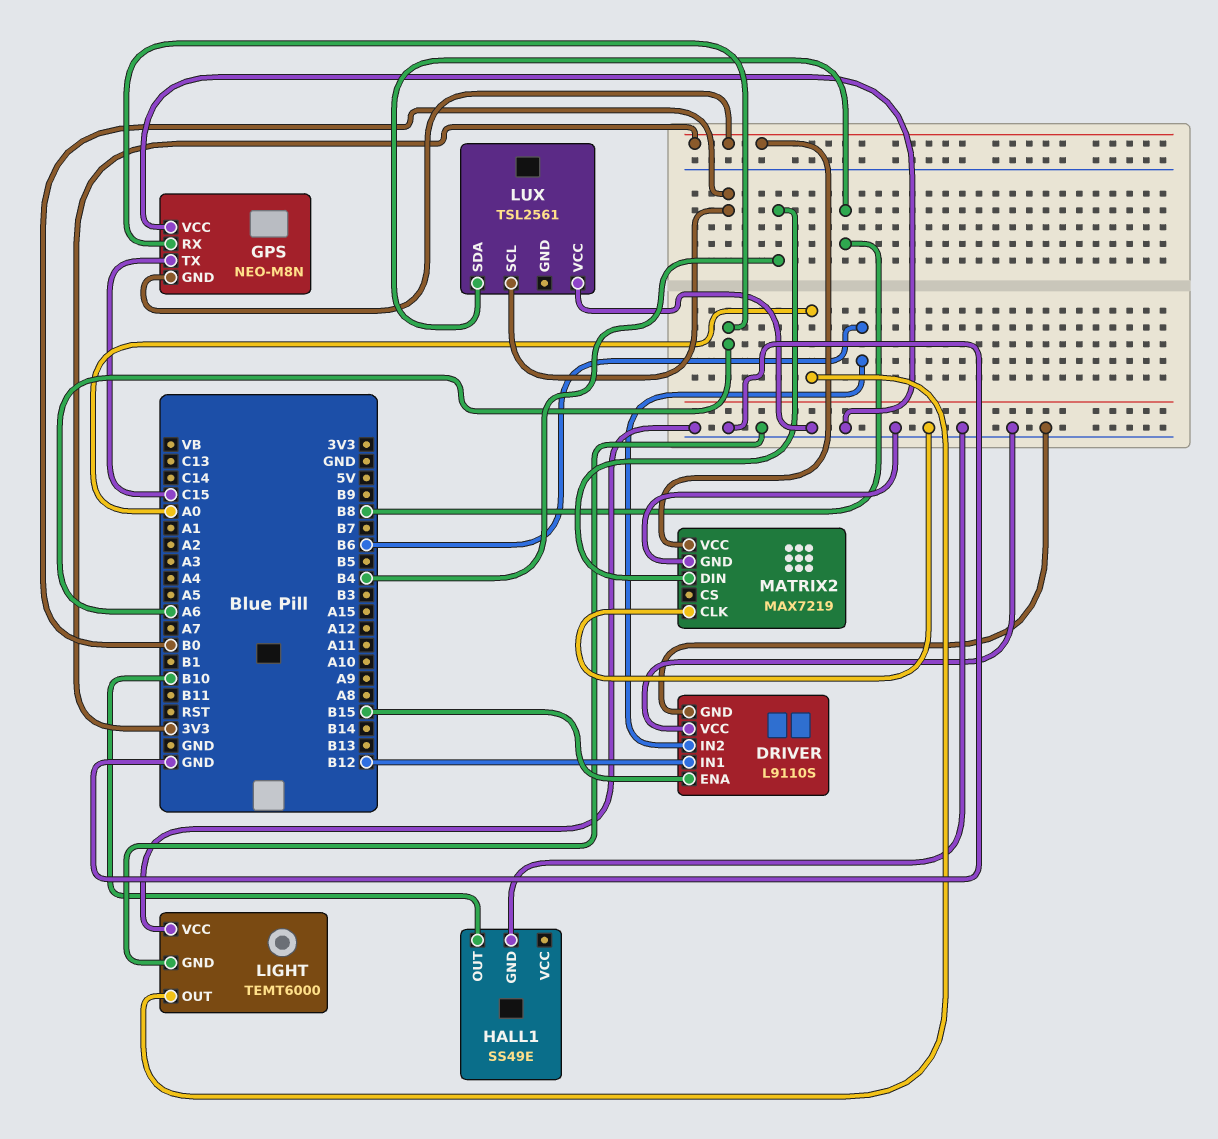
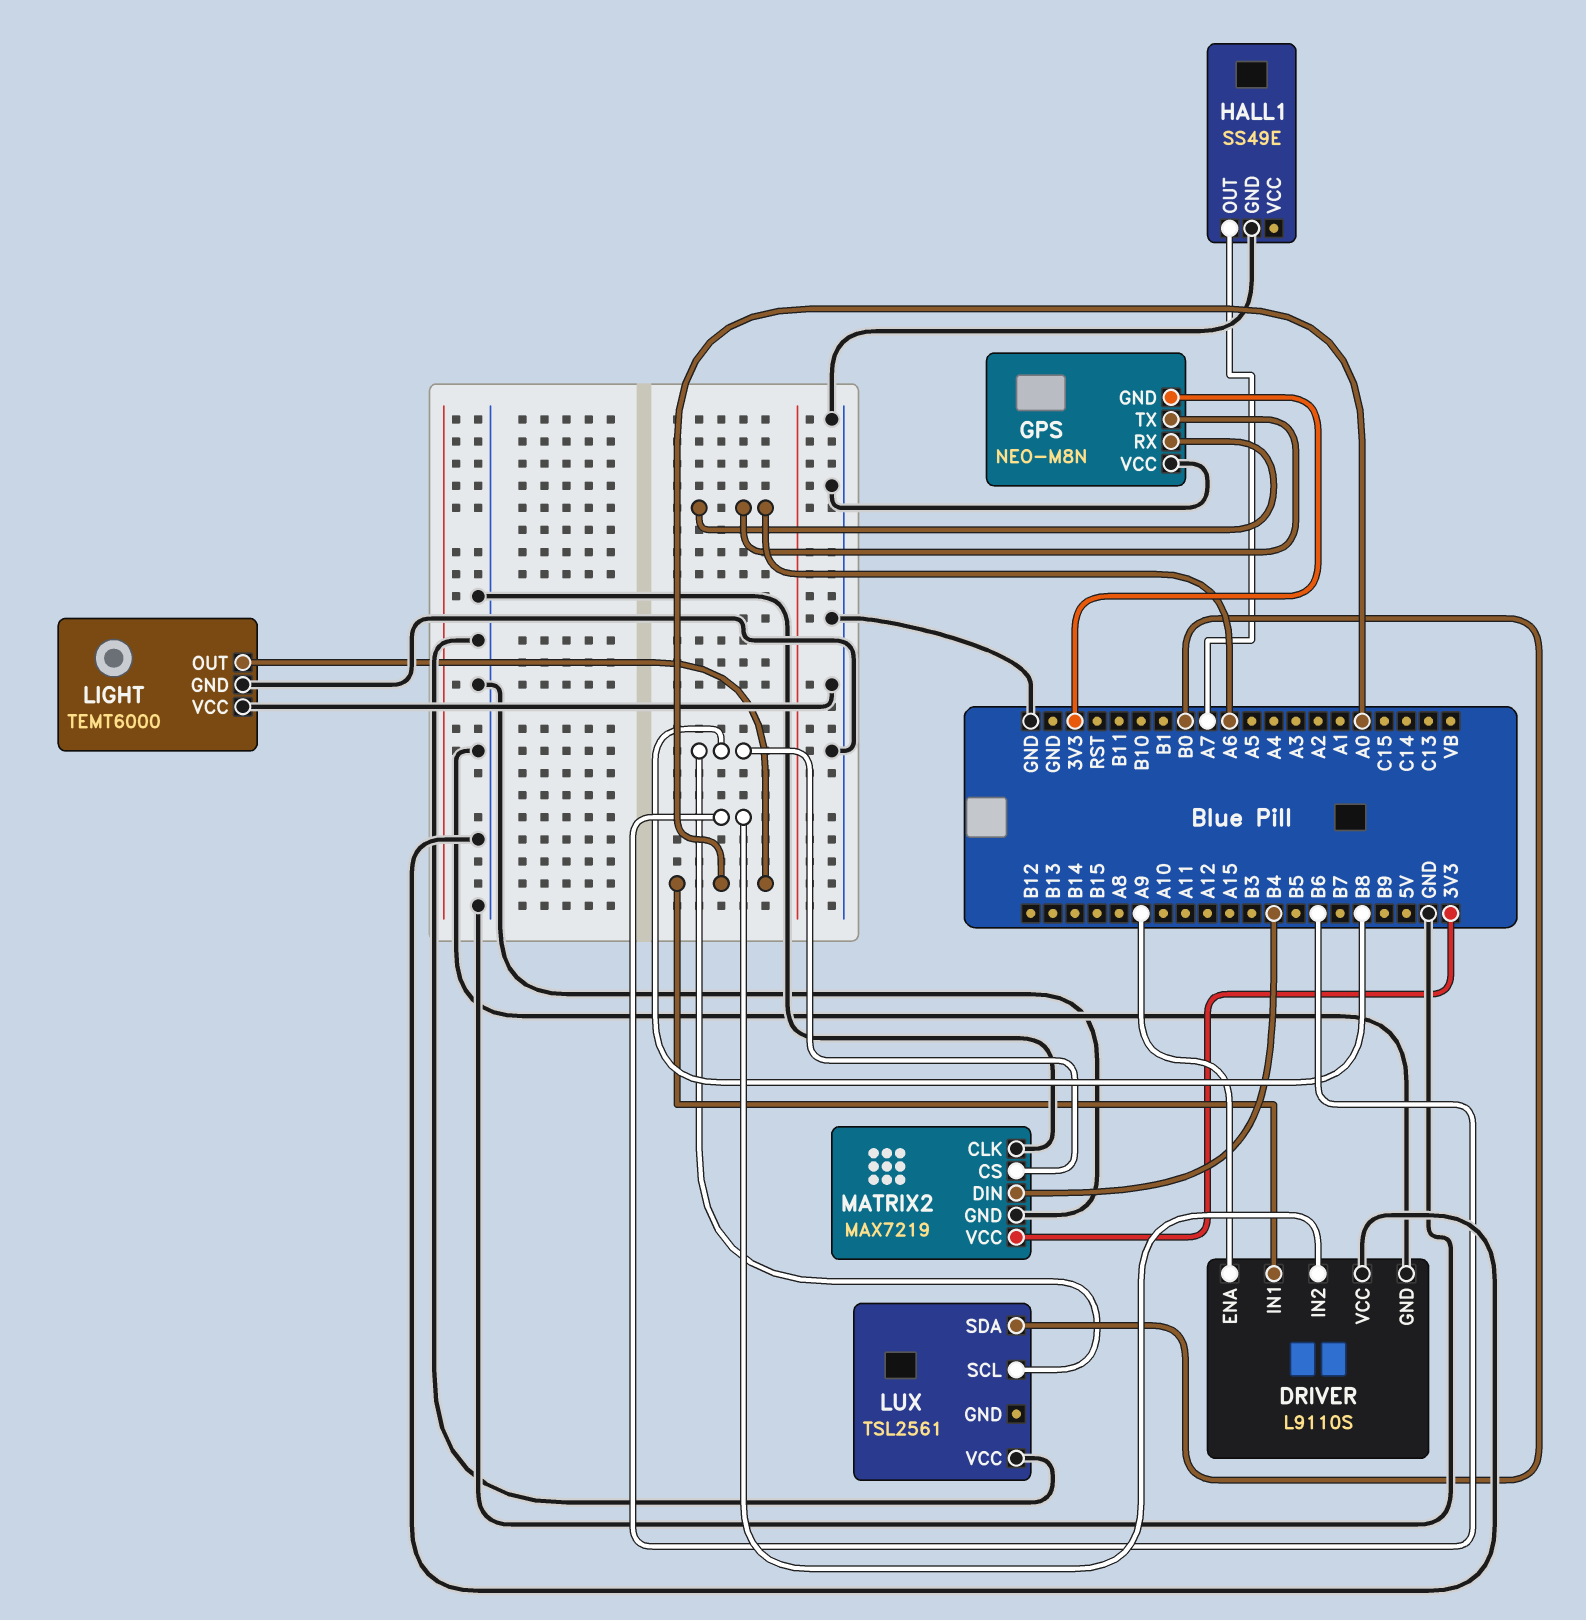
DRIVER pin ENA: B15 -> A9
DRIVER pin IN1: B12 -> A0
GPS pin TX: C15 -> A6
HALL1 pin OUT: B10 -> A7
LUX pin SCL: B0 -> B8
LUX pin SDA: B8 -> B0
MATRIX2 pin CS: none -> B8

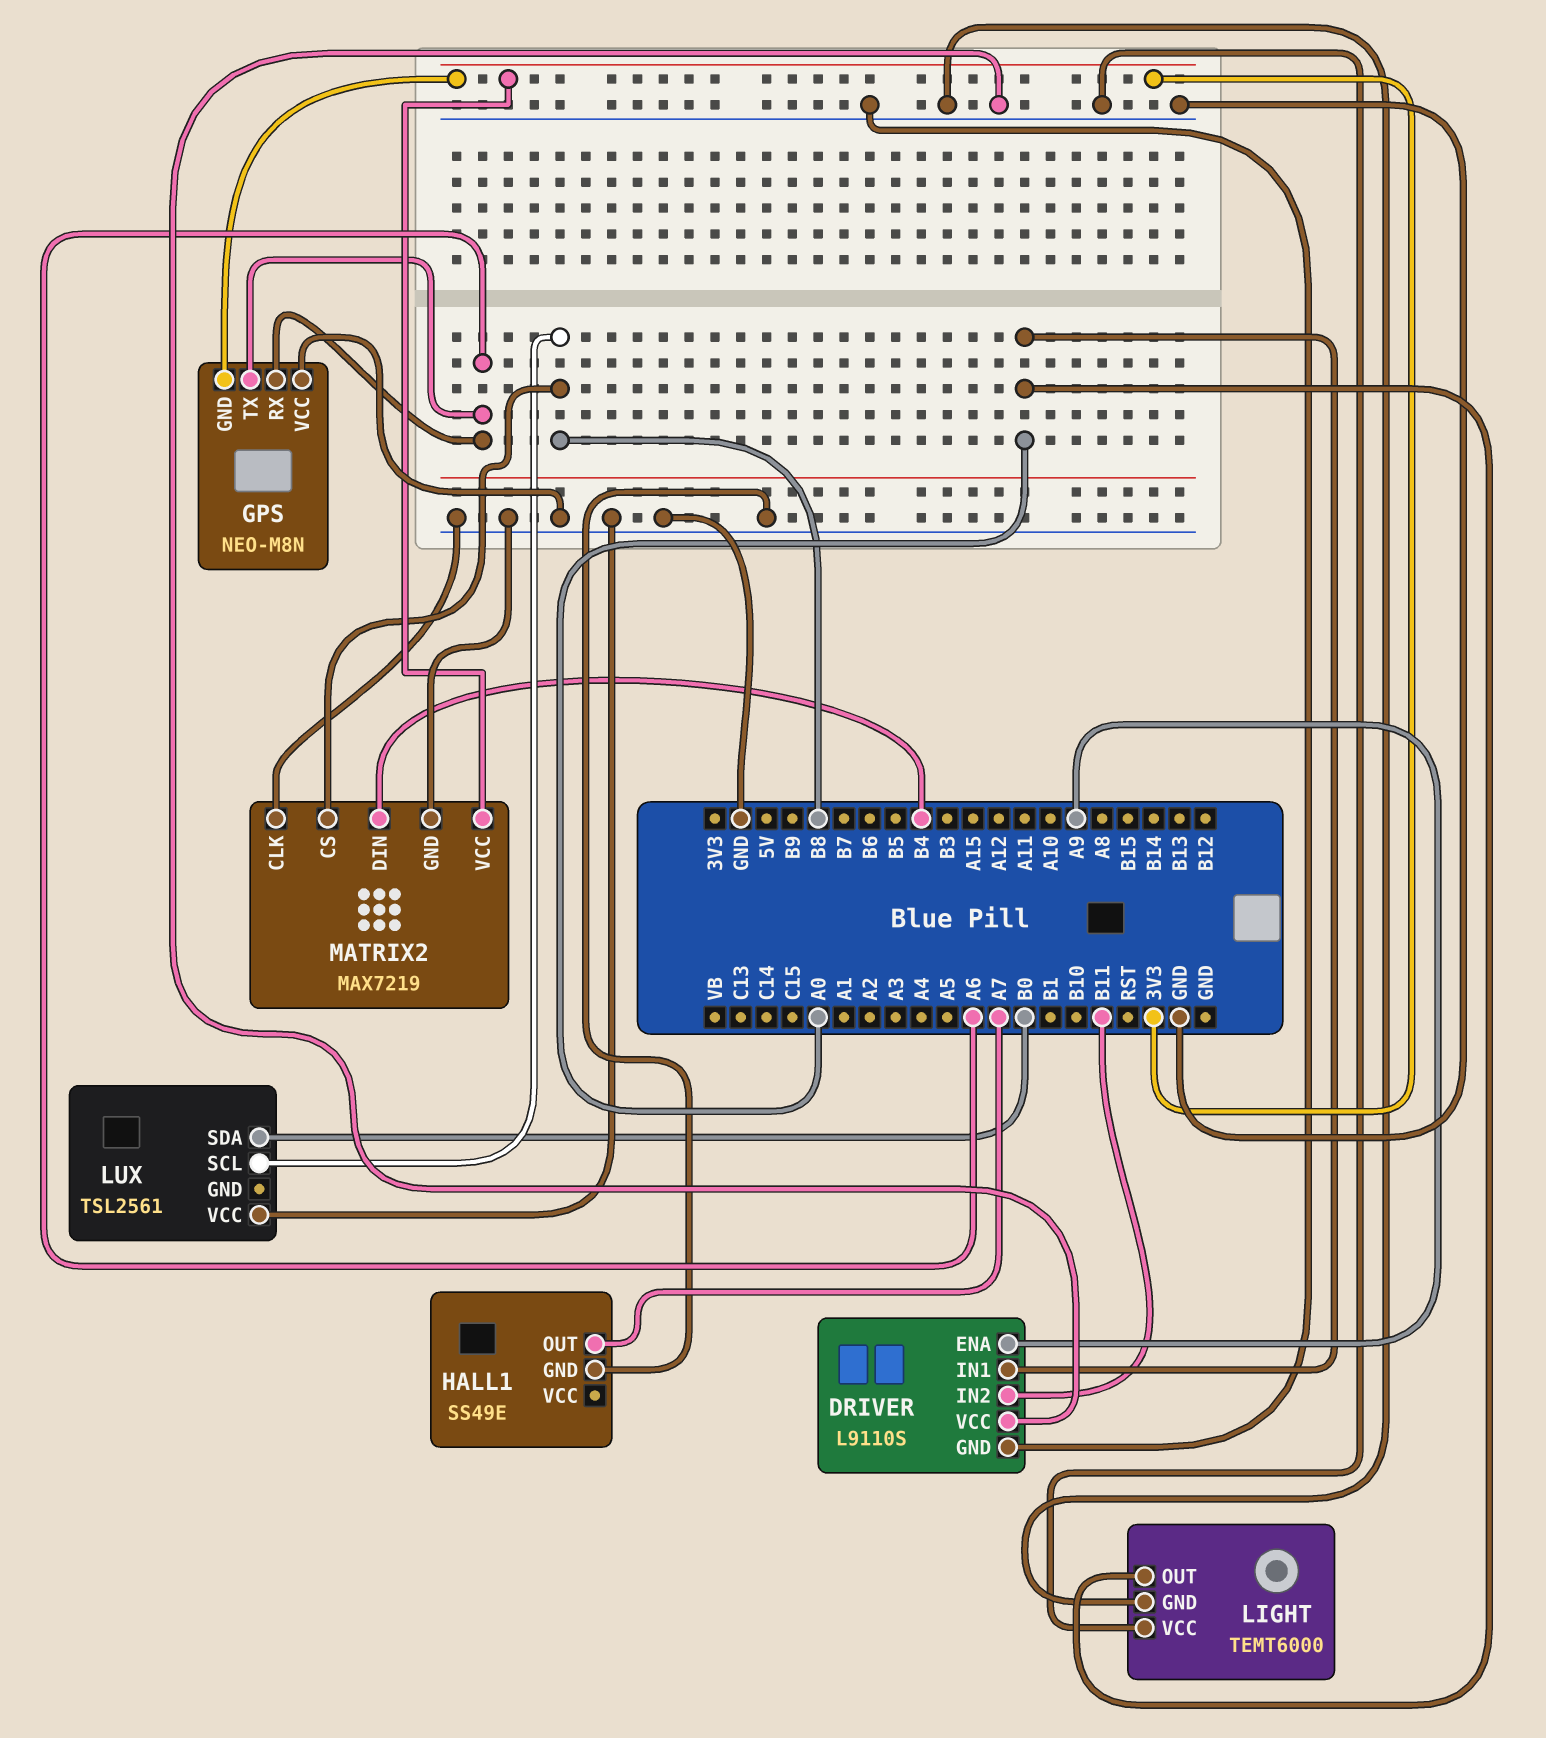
DRIVER pin IN2: B6 -> B11

